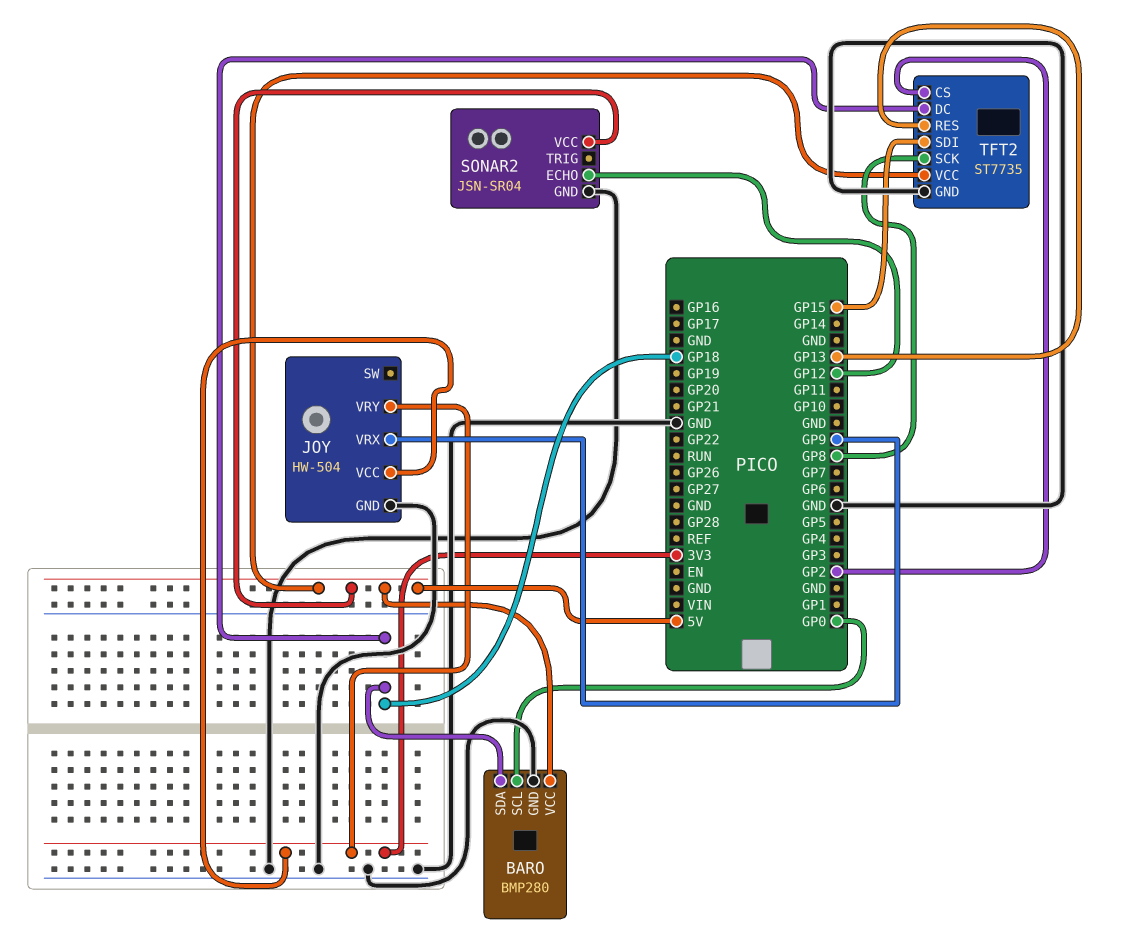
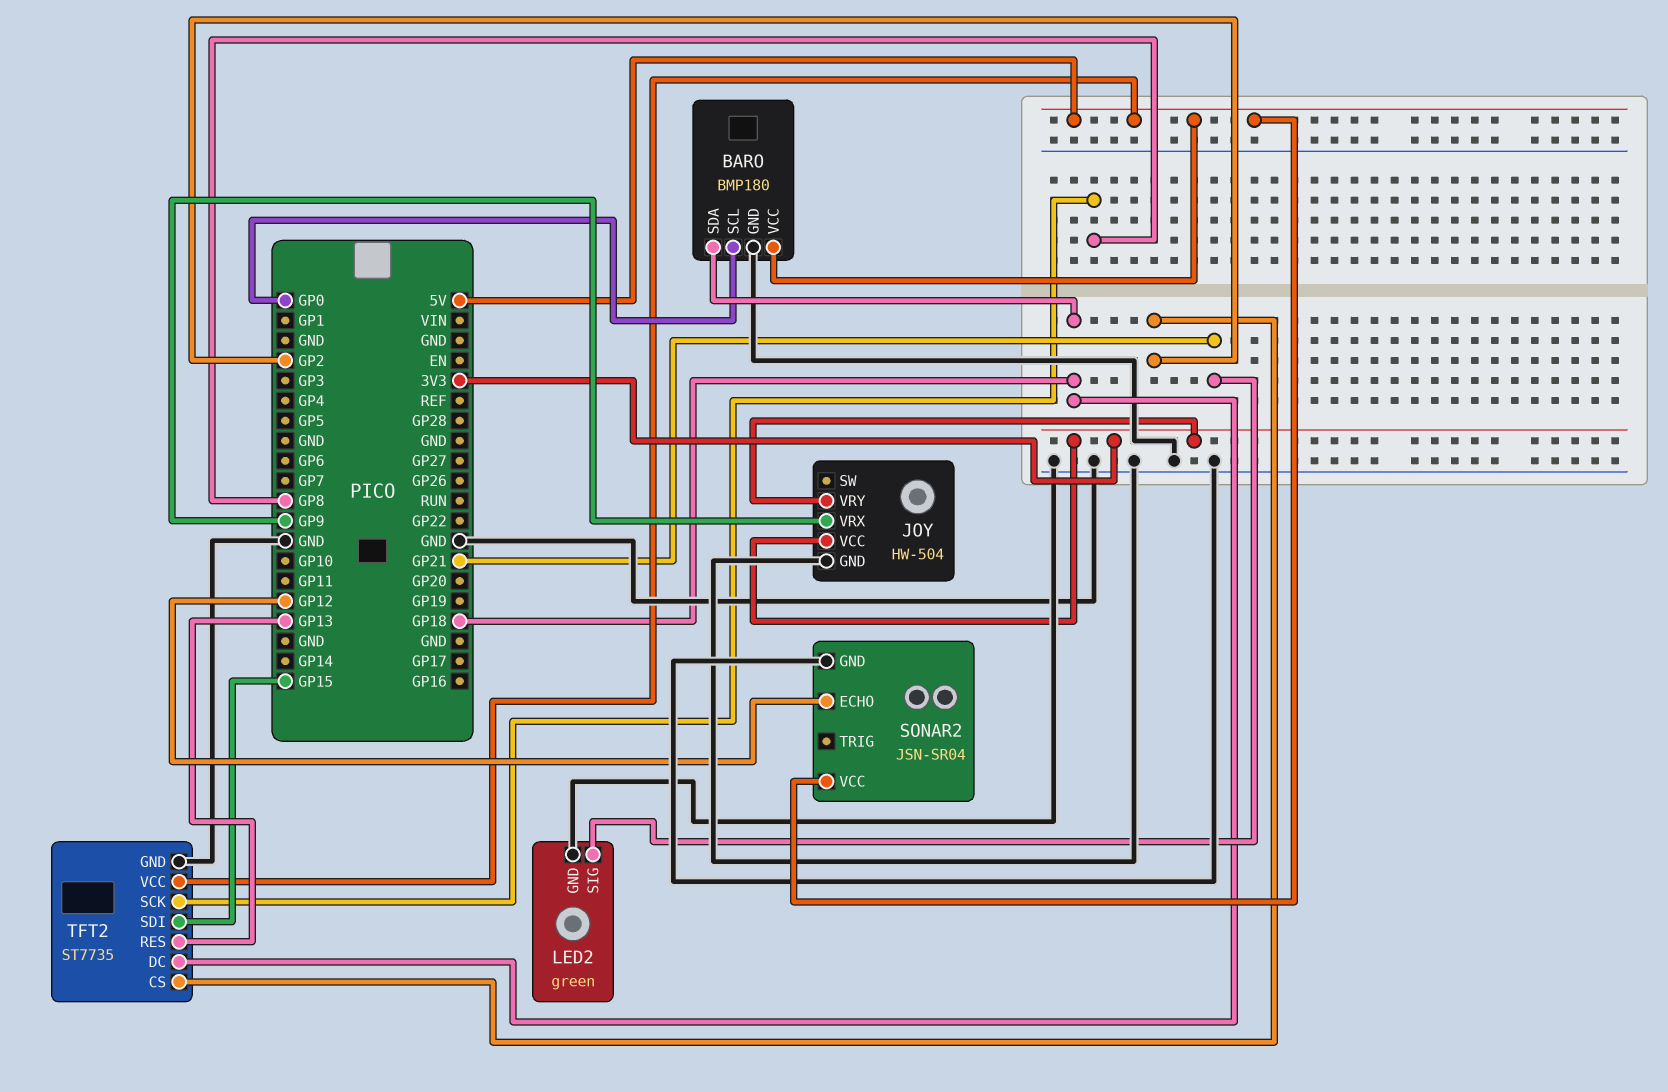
BARO: BMP280 -> BMP180
LED2: none -> green
LED2 pin GND: none -> GND
LED2 pin SIG: none -> GP21

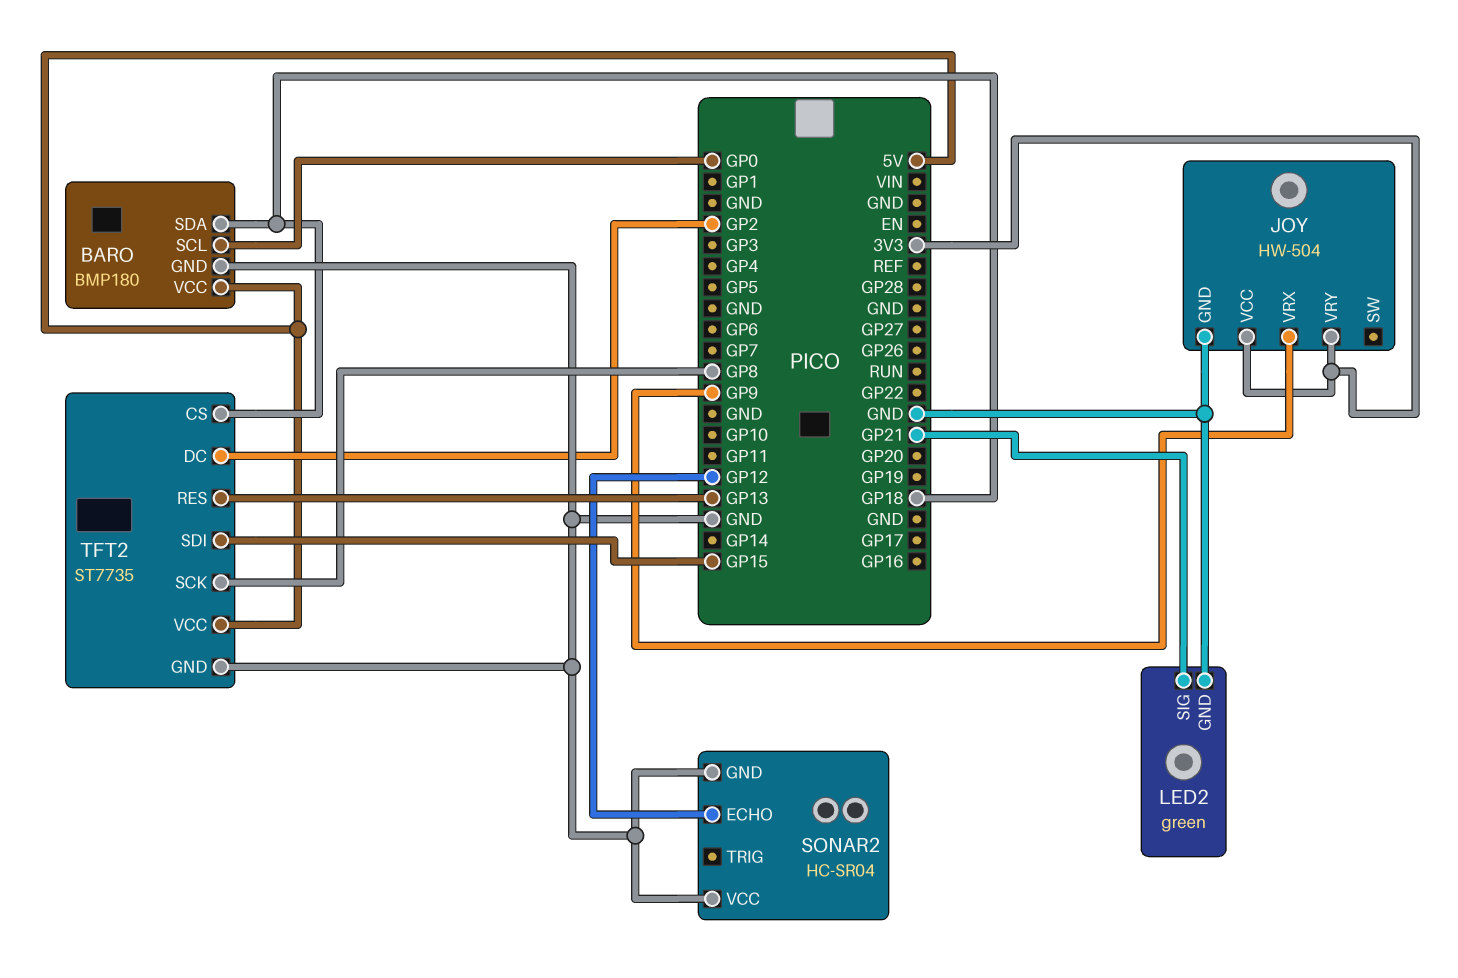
SONAR2: JSN-SR04 -> HC-SR04
SONAR2 pin VCC: 5V -> GND
TFT2 pin CS: GP2 -> GP18
TFT2 pin DC: GP18 -> GP2

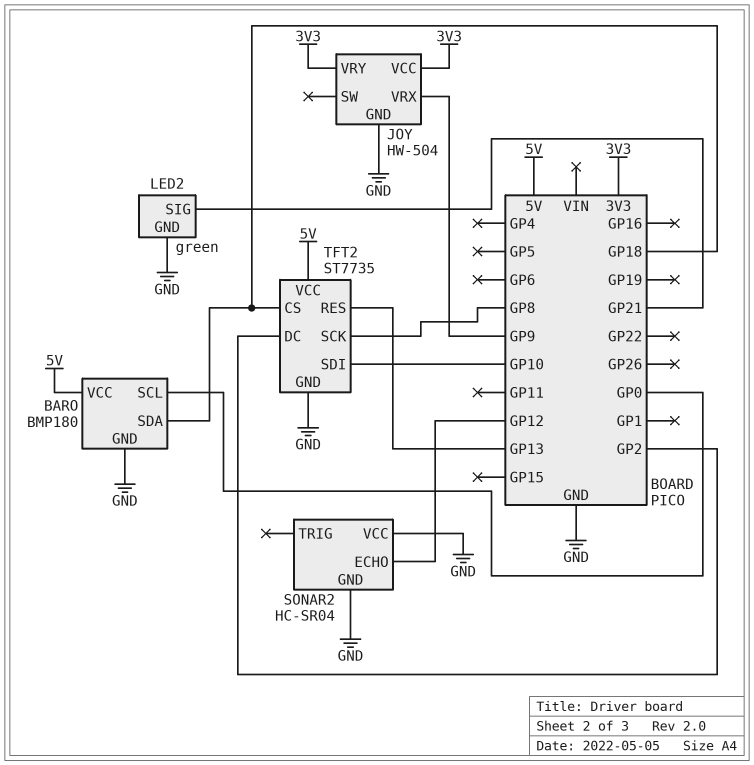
TFT2 pin SDI: GP15 -> GP10

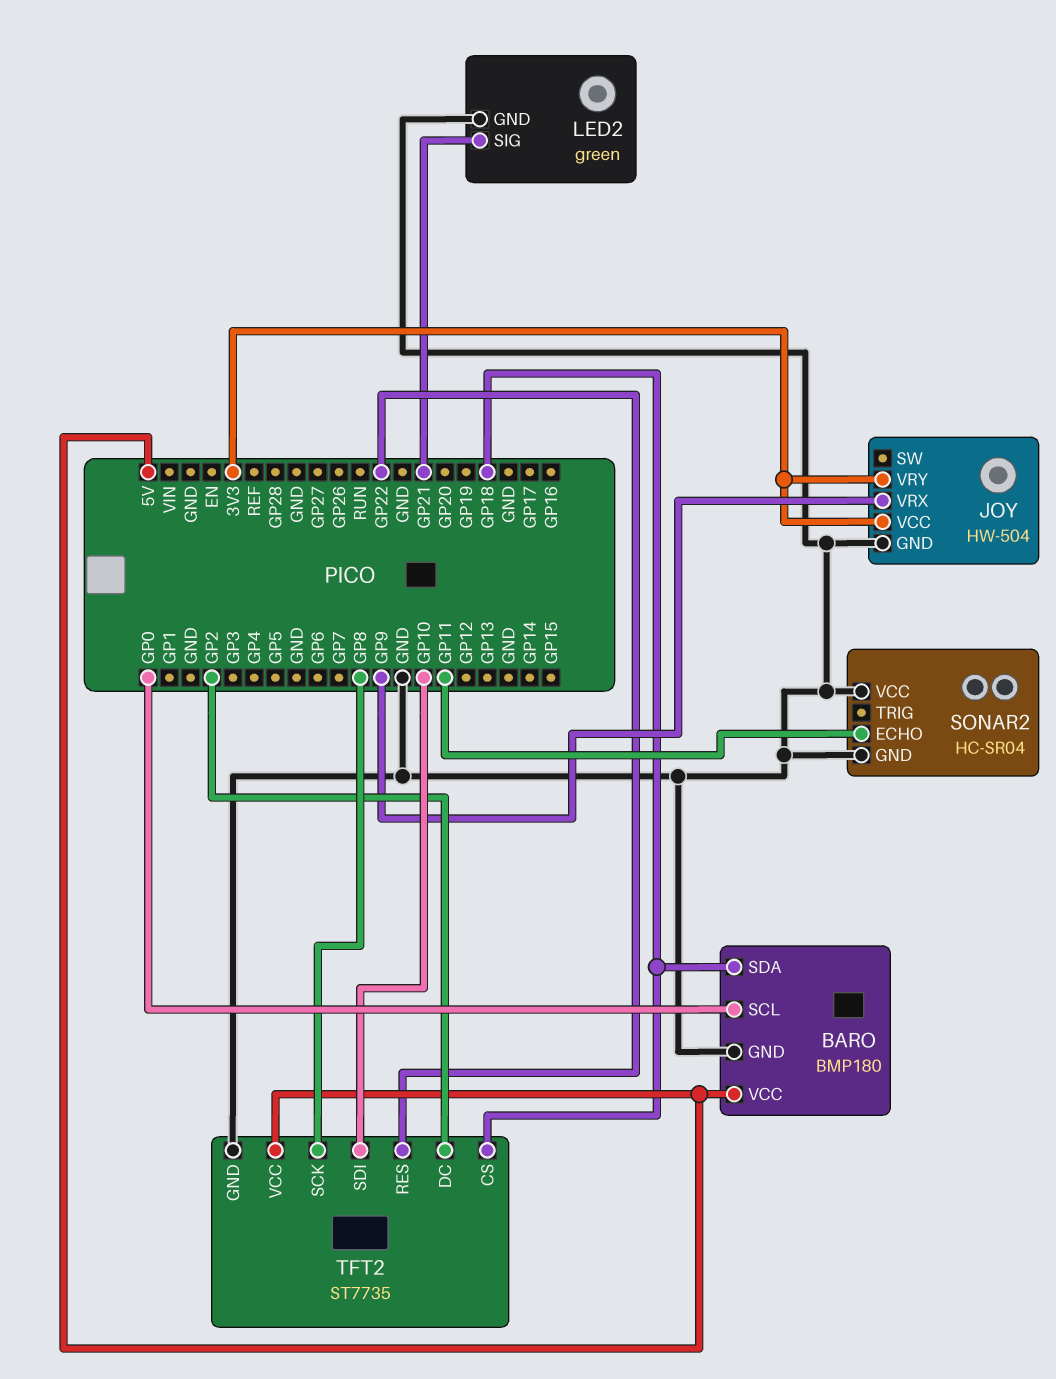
SONAR2 pin ECHO: GP12 -> GP11
TFT2 pin RES: GP13 -> GP22

